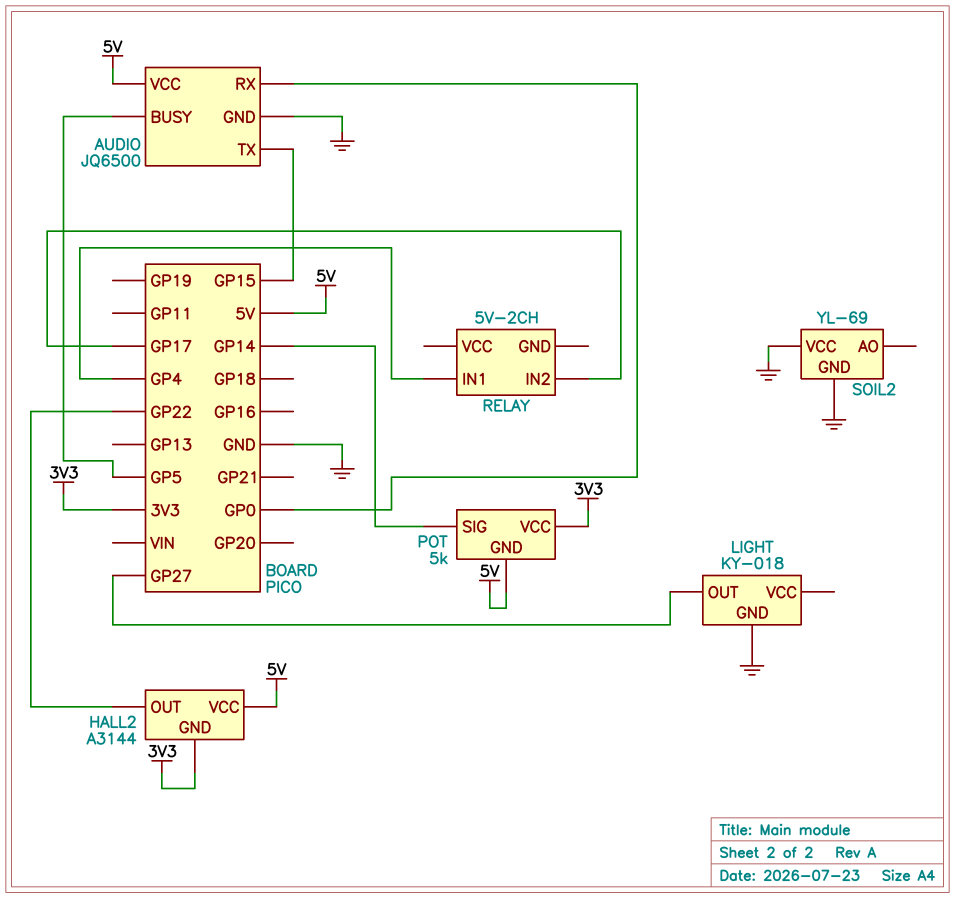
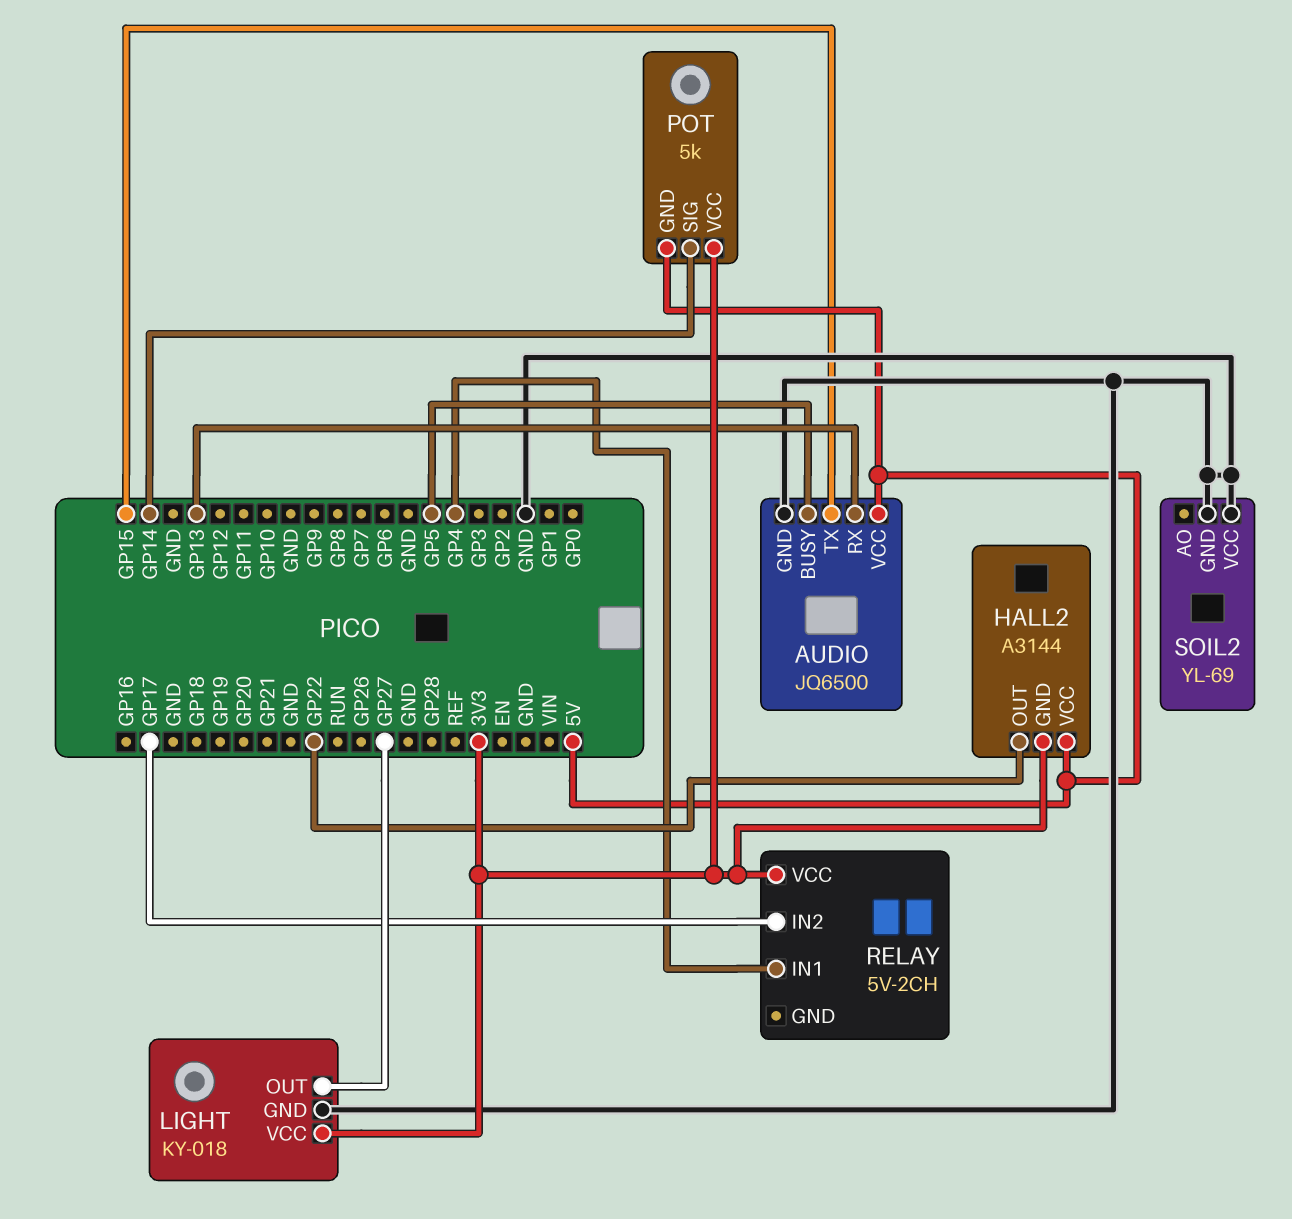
AUDIO pin RX: GP0 -> GP13
LIGHT pin VCC: none -> 3V3
RELAY pin VCC: none -> 3V3

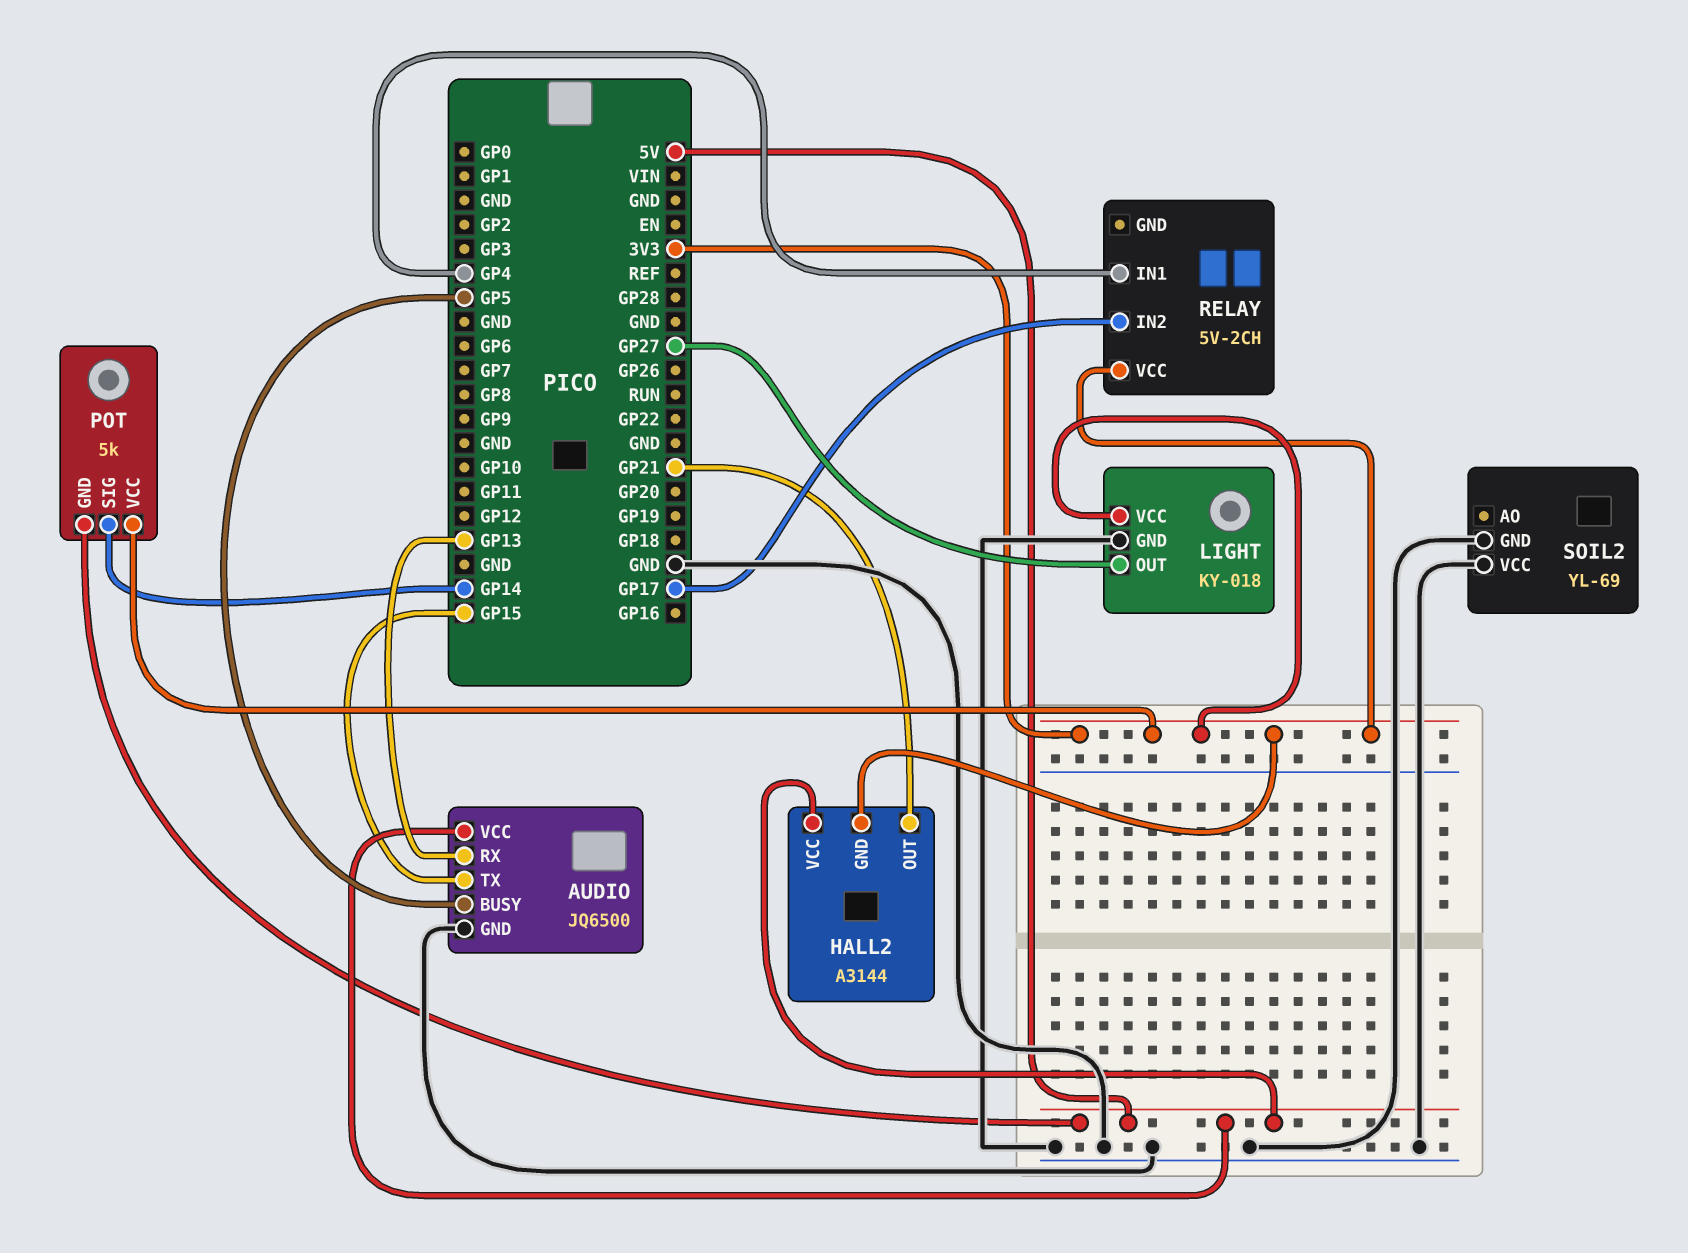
HALL2 pin OUT: GP22 -> GP21

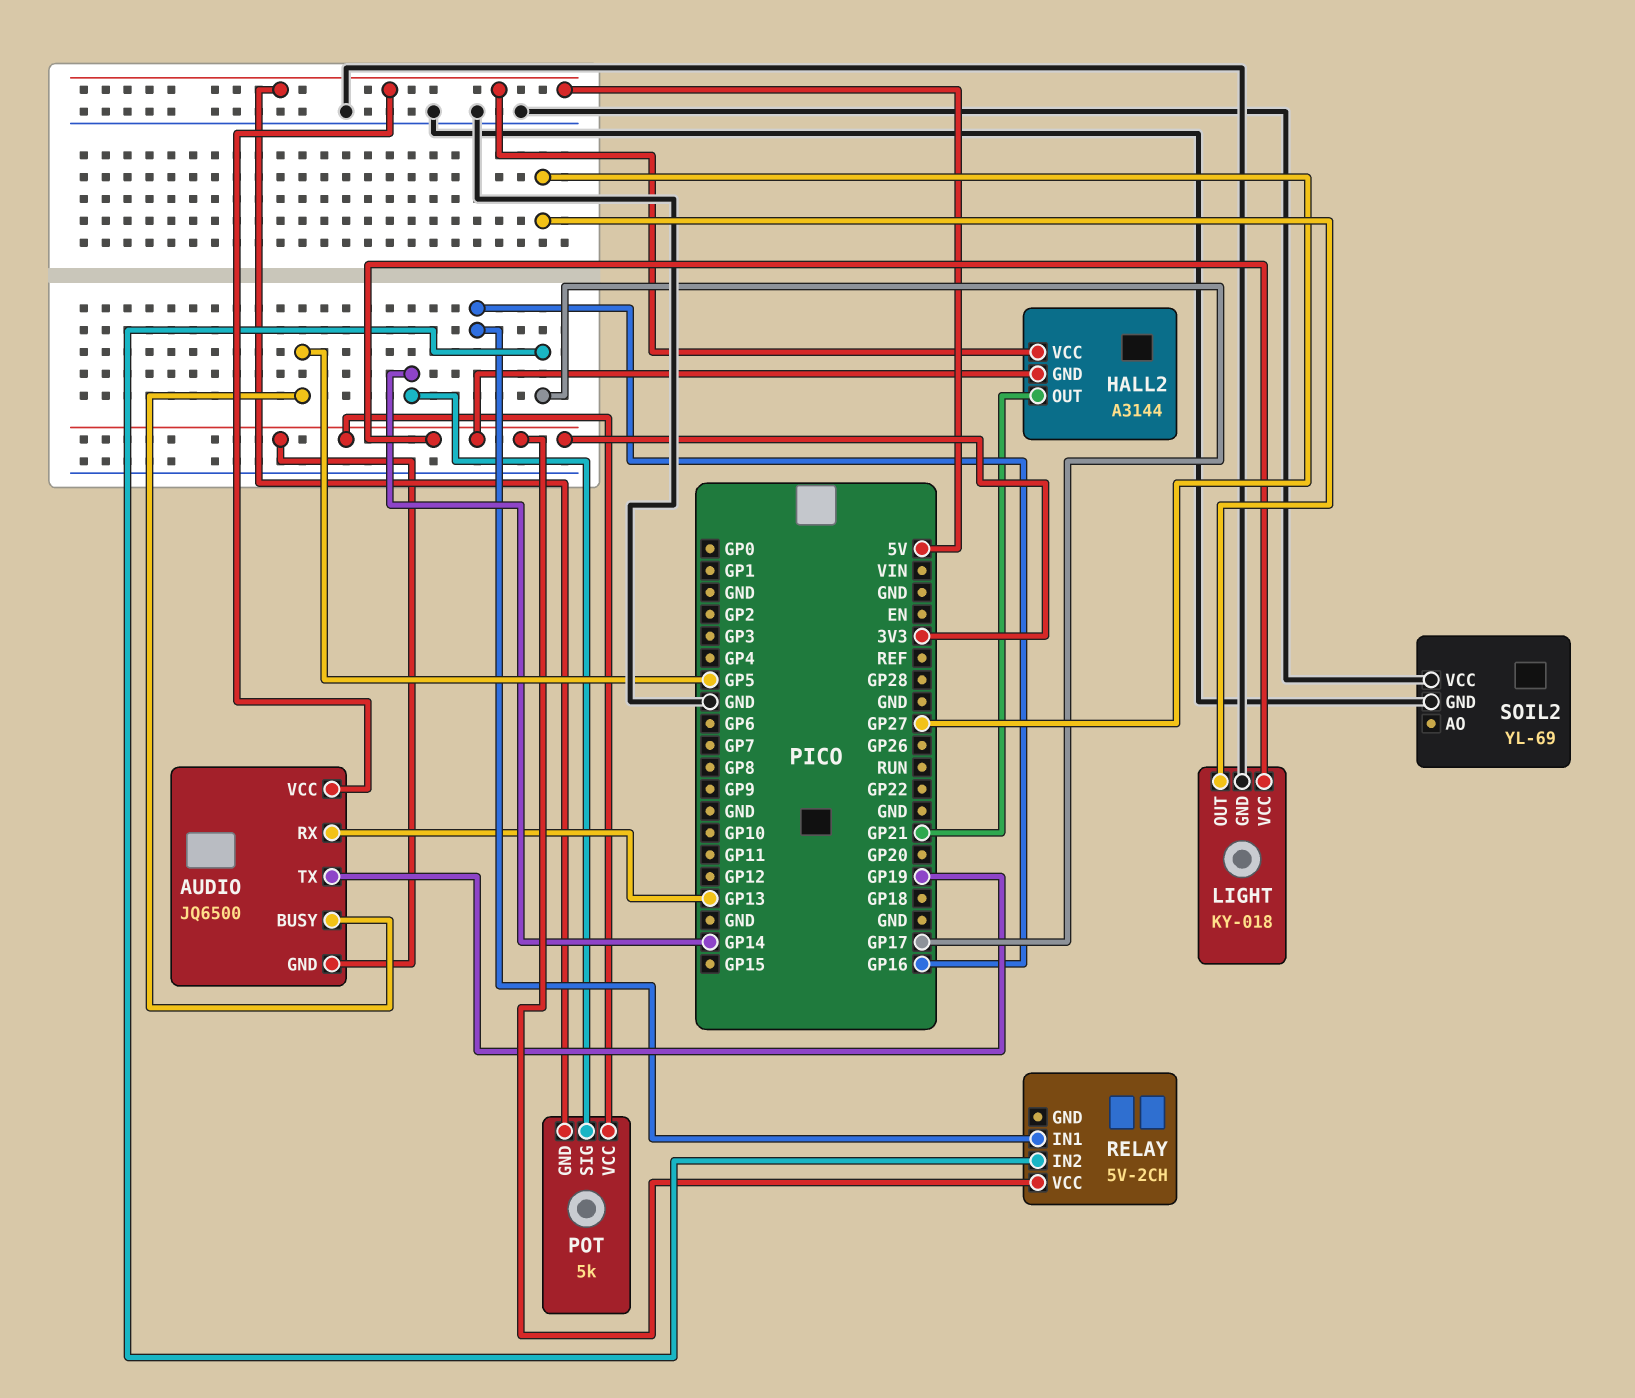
AUDIO pin GND: GND -> 3V3
AUDIO pin TX: GP15 -> GP19
RELAY pin IN1: GP4 -> GP16

